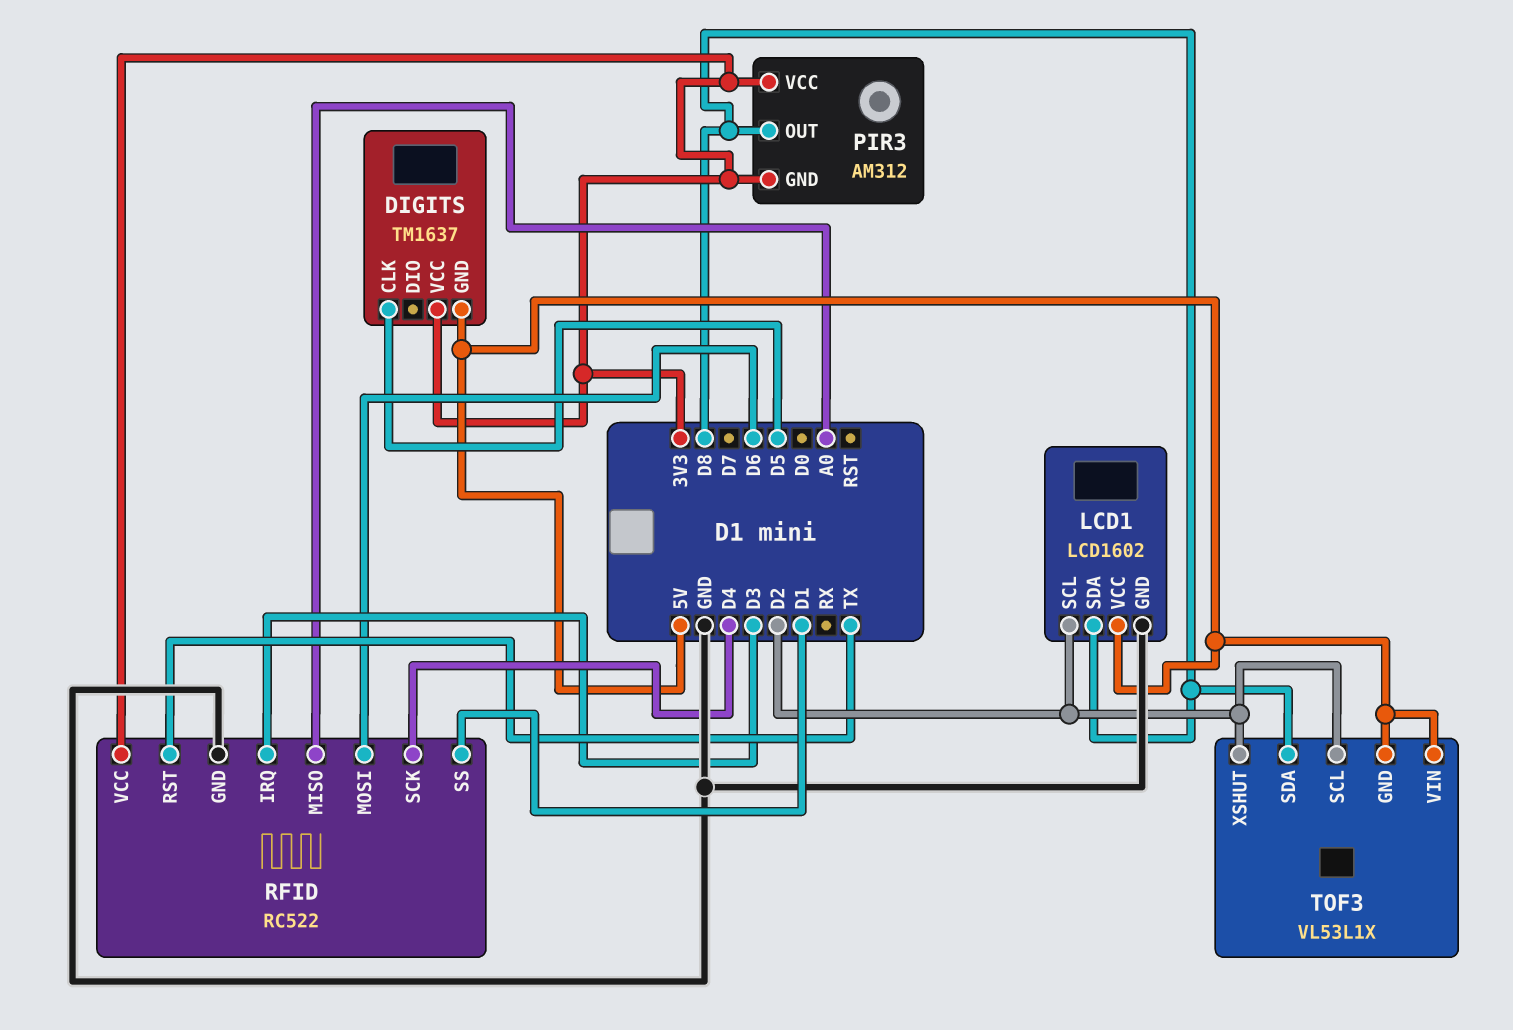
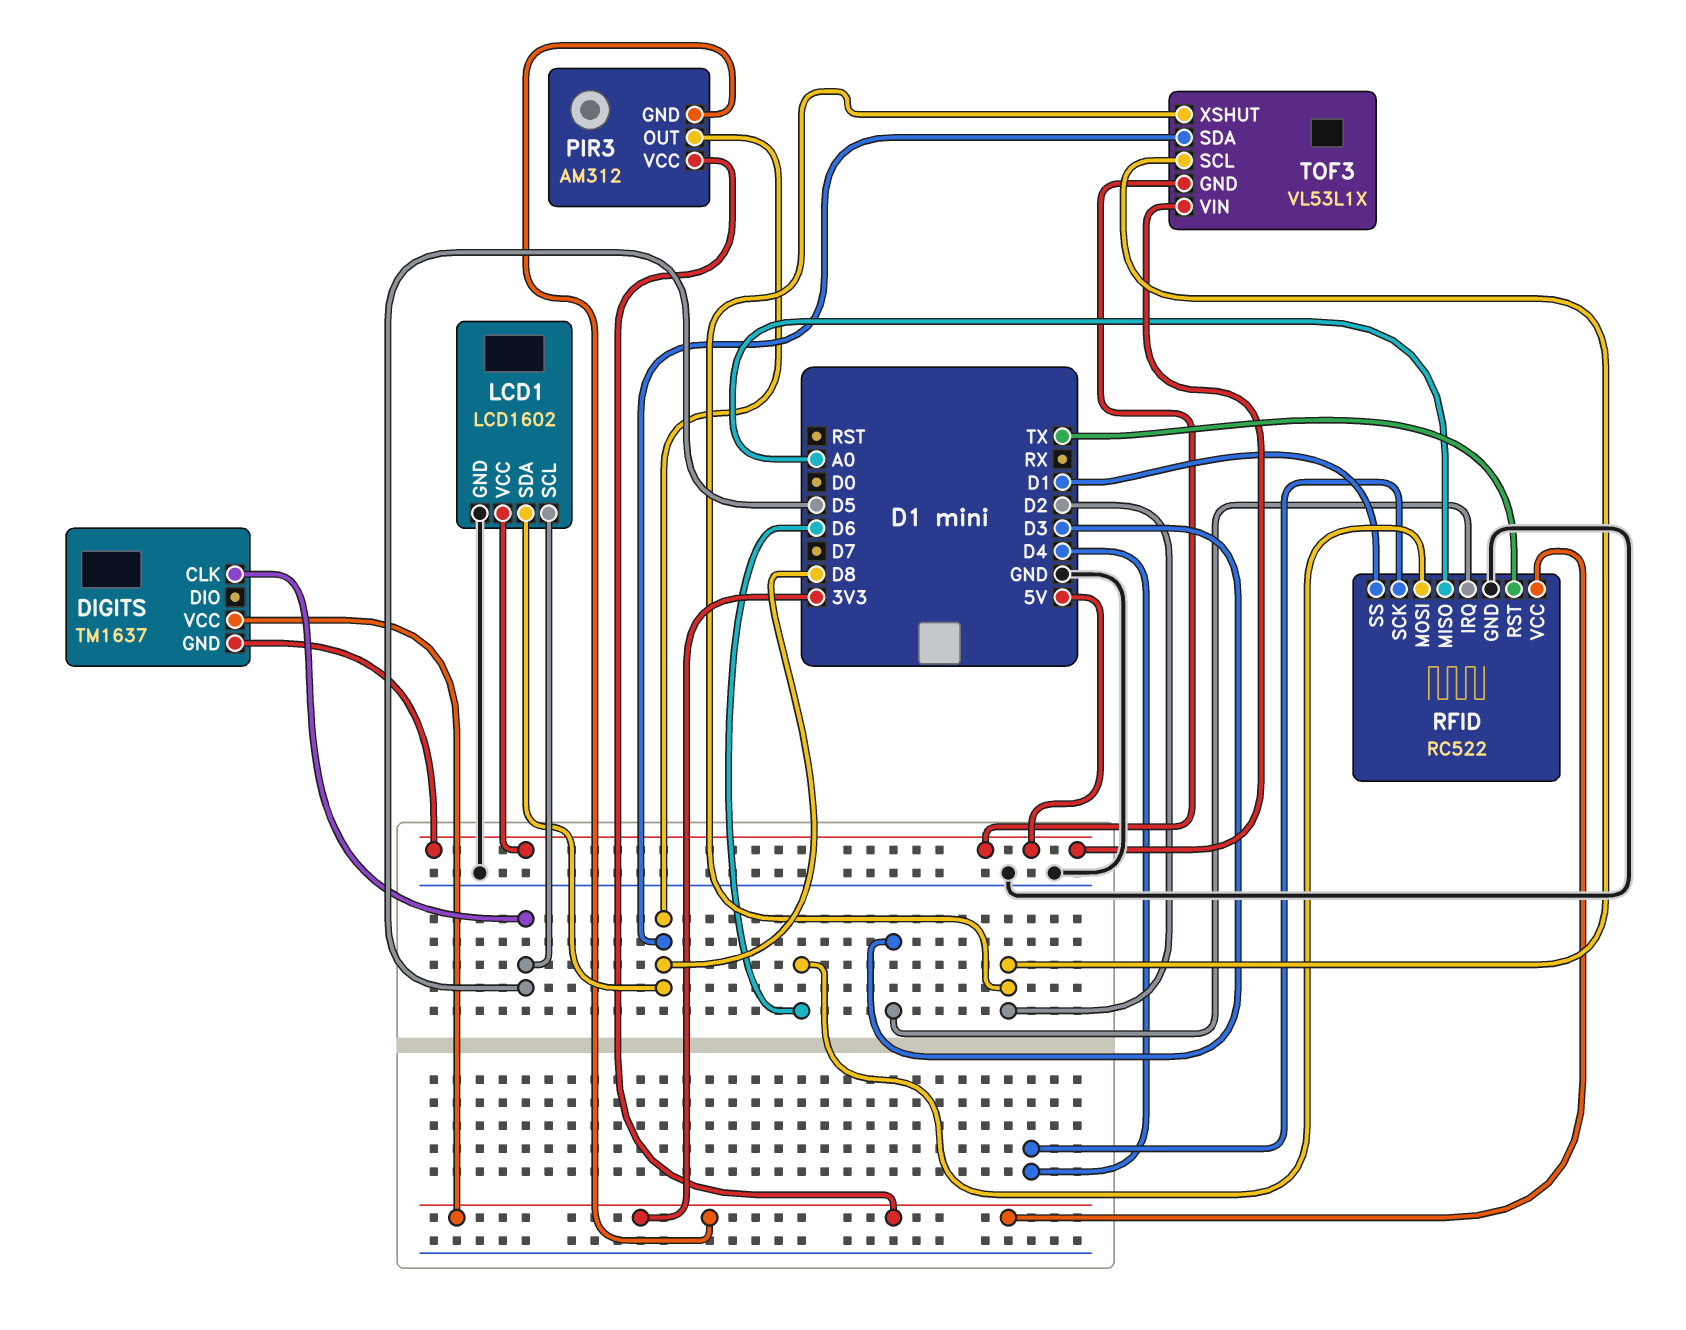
LCD1 pin SCL: D2 -> D5

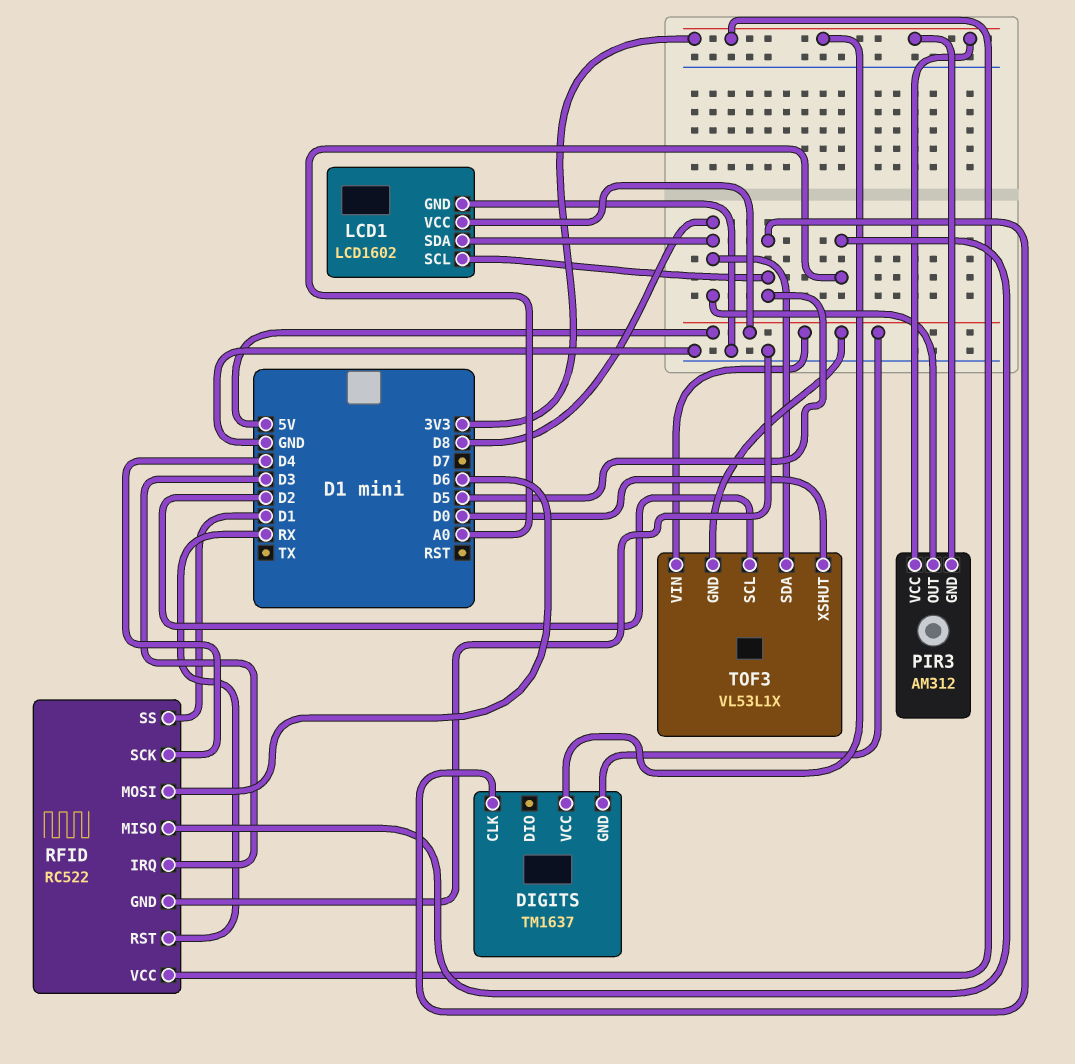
RFID pin RST: TX -> RX
TOF3 pin XSHUT: D2 -> D0

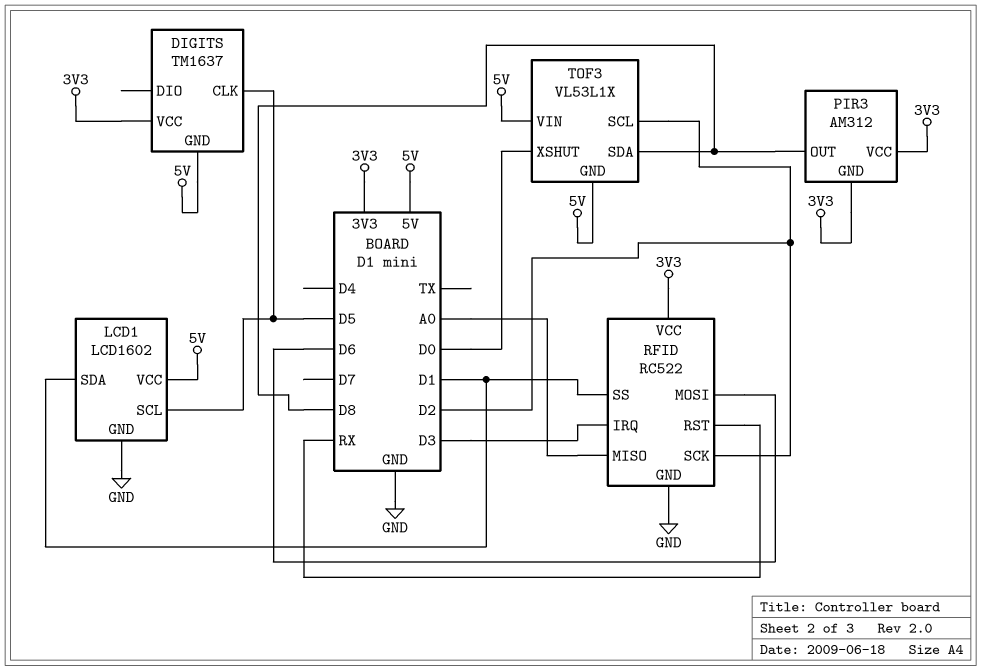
LCD1 pin SDA: D8 -> D1
RFID pin SCK: D4 -> D2

